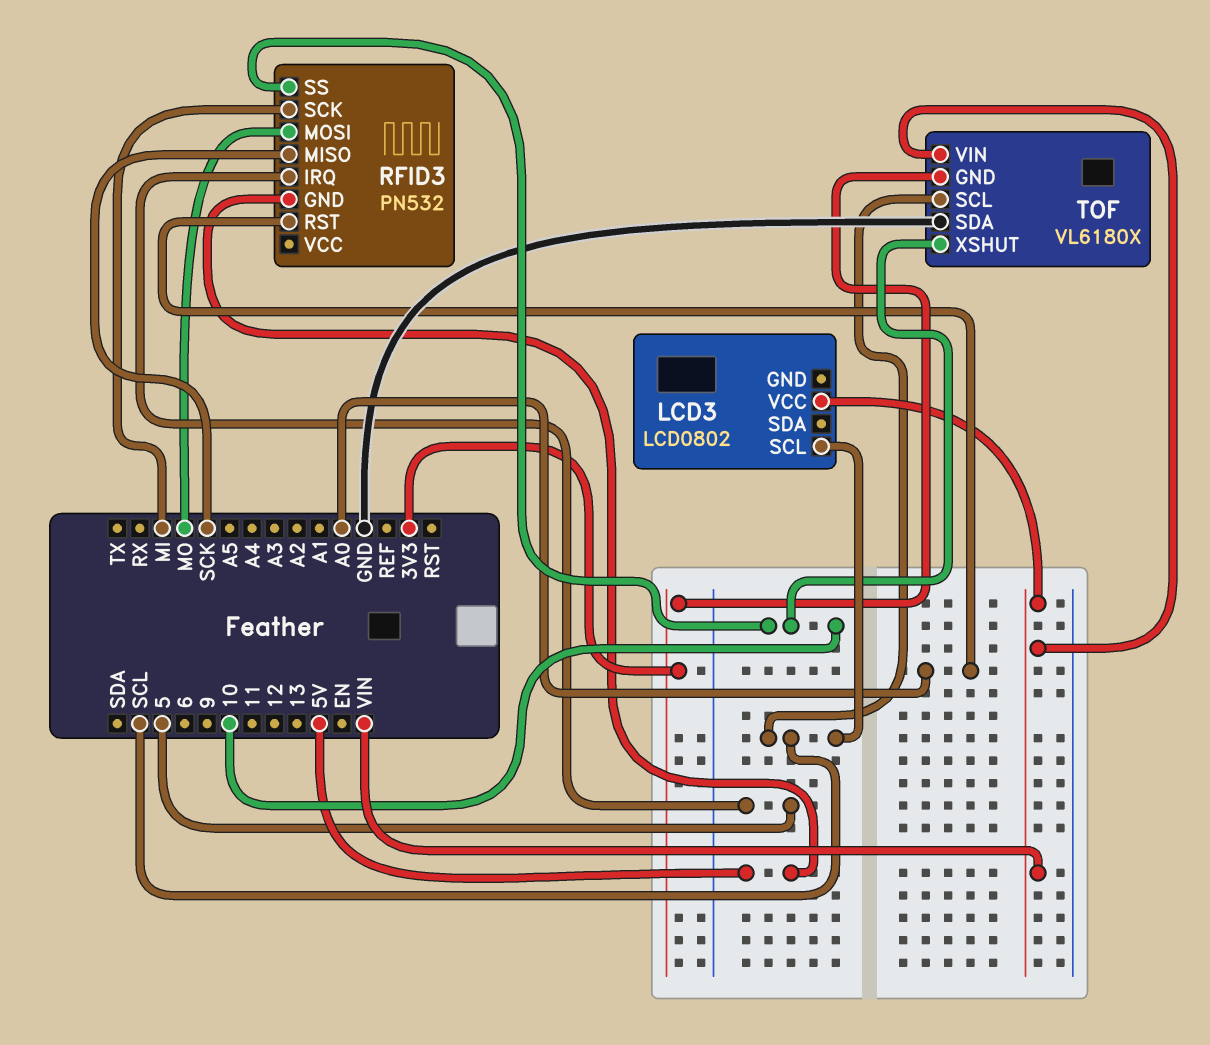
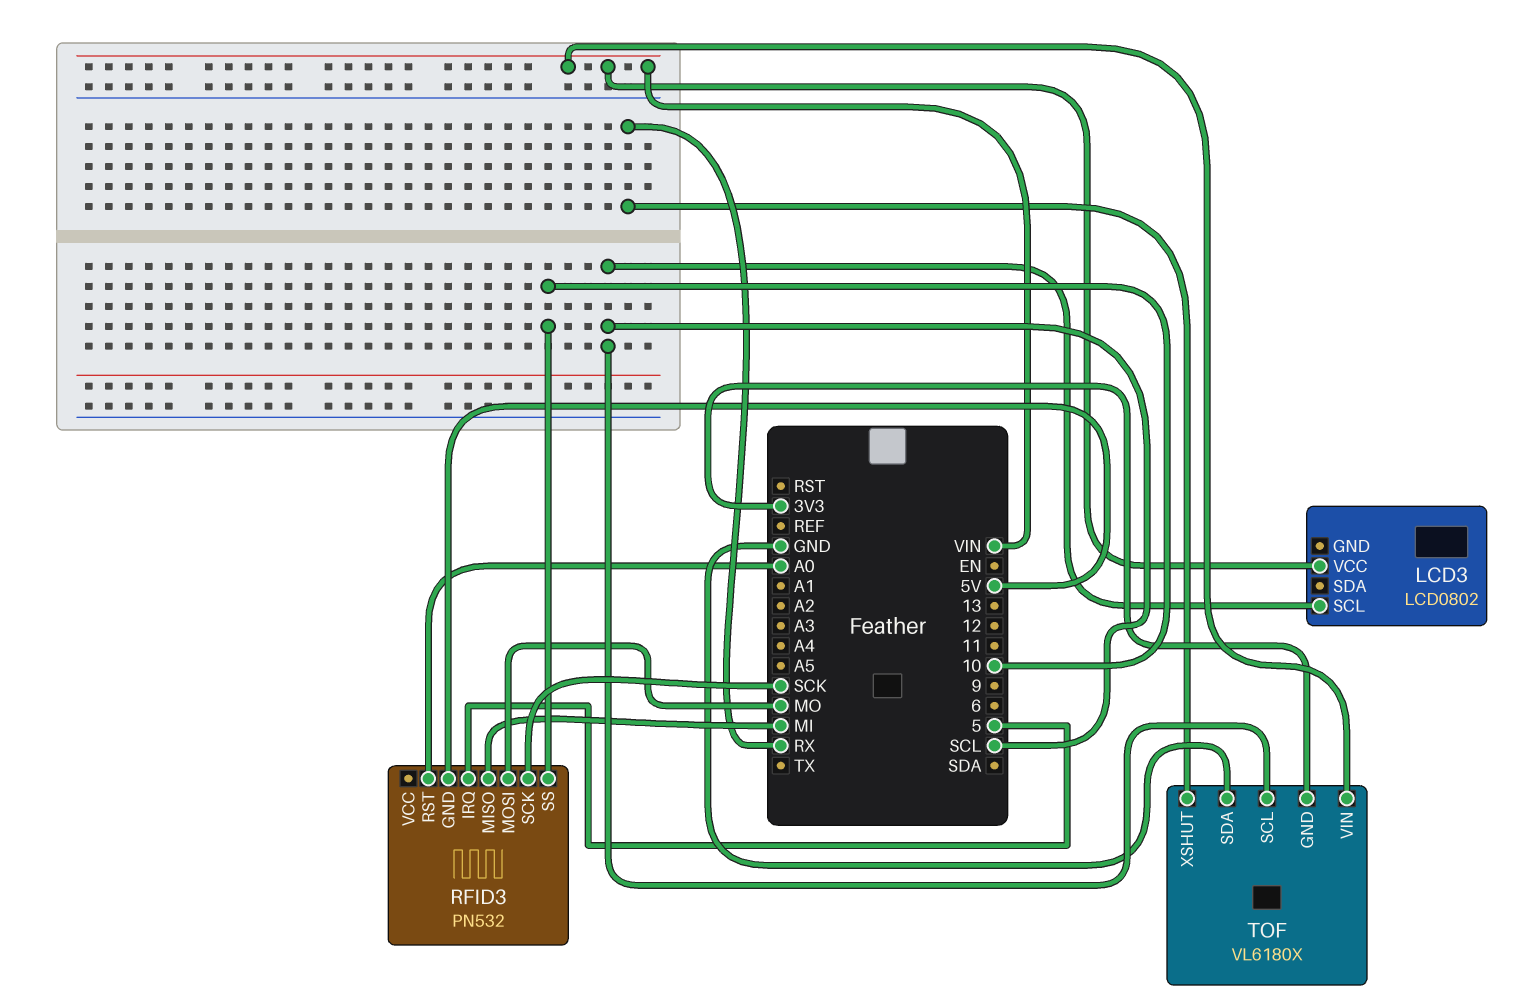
RFID3 pin MISO: SCK -> MI
RFID3 pin SCK: MI -> SCK
TOF pin XSHUT: 10 -> RX

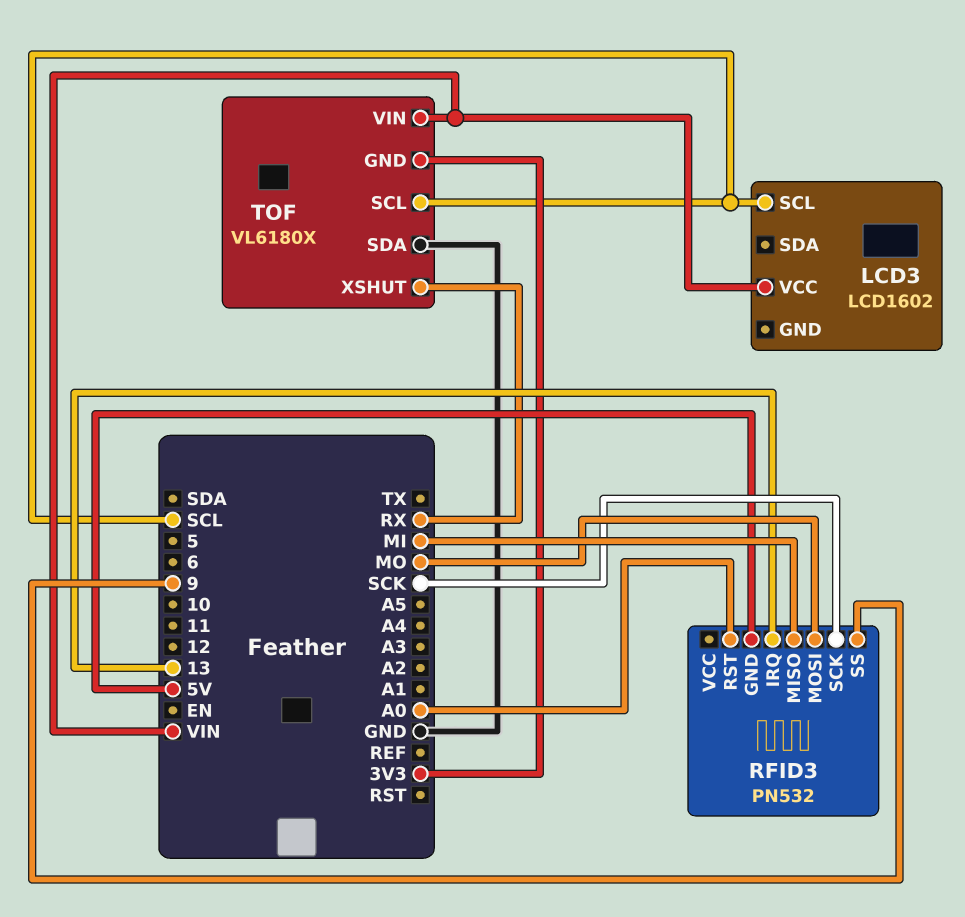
LCD3: LCD0802 -> LCD1602
RFID3 pin IRQ: 5 -> 13
RFID3 pin SS: 10 -> 9

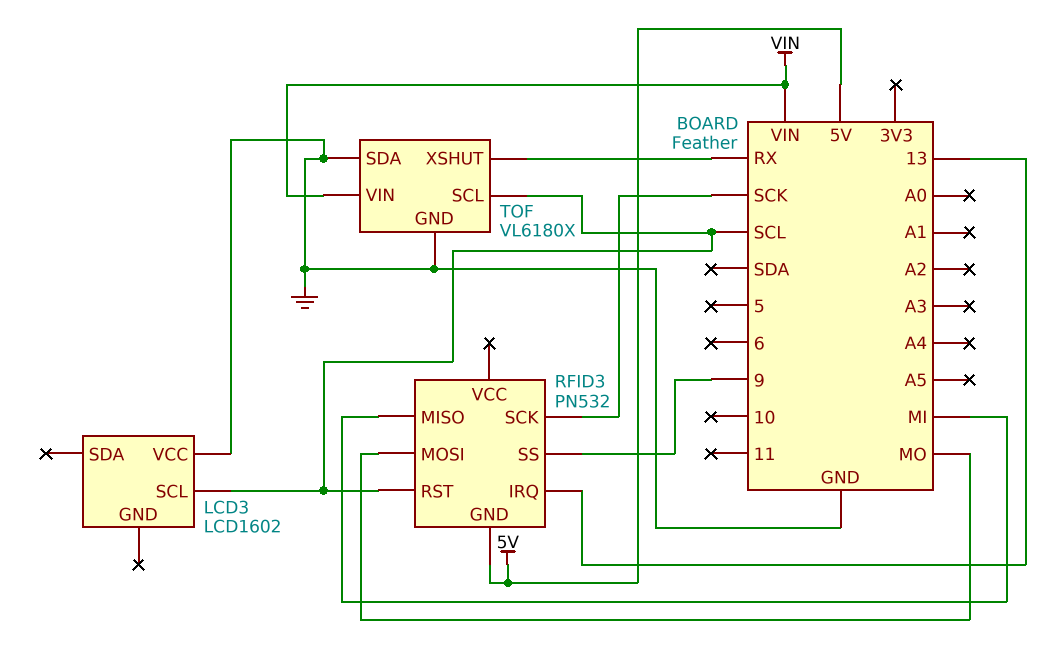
LCD3 pin VCC: VIN -> GND
RFID3 pin RST: A0 -> SCL
TOF pin GND: 3V3 -> GND

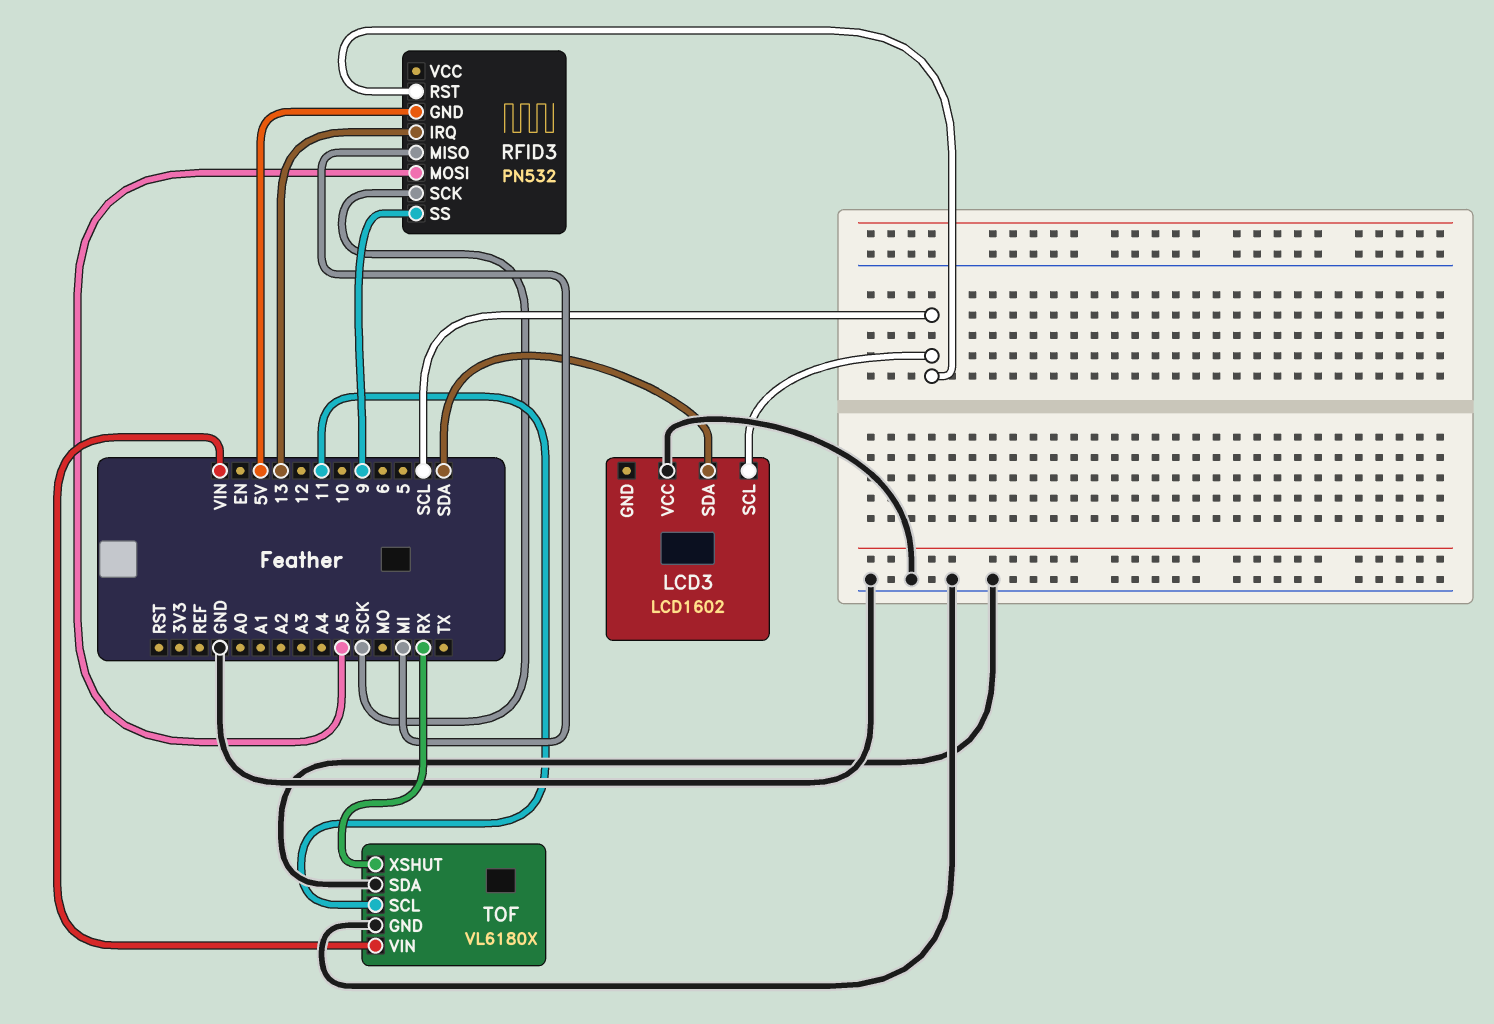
LCD3 pin SDA: none -> SDA
RFID3 pin MOSI: MO -> A5
TOF pin SCL: SCL -> 11

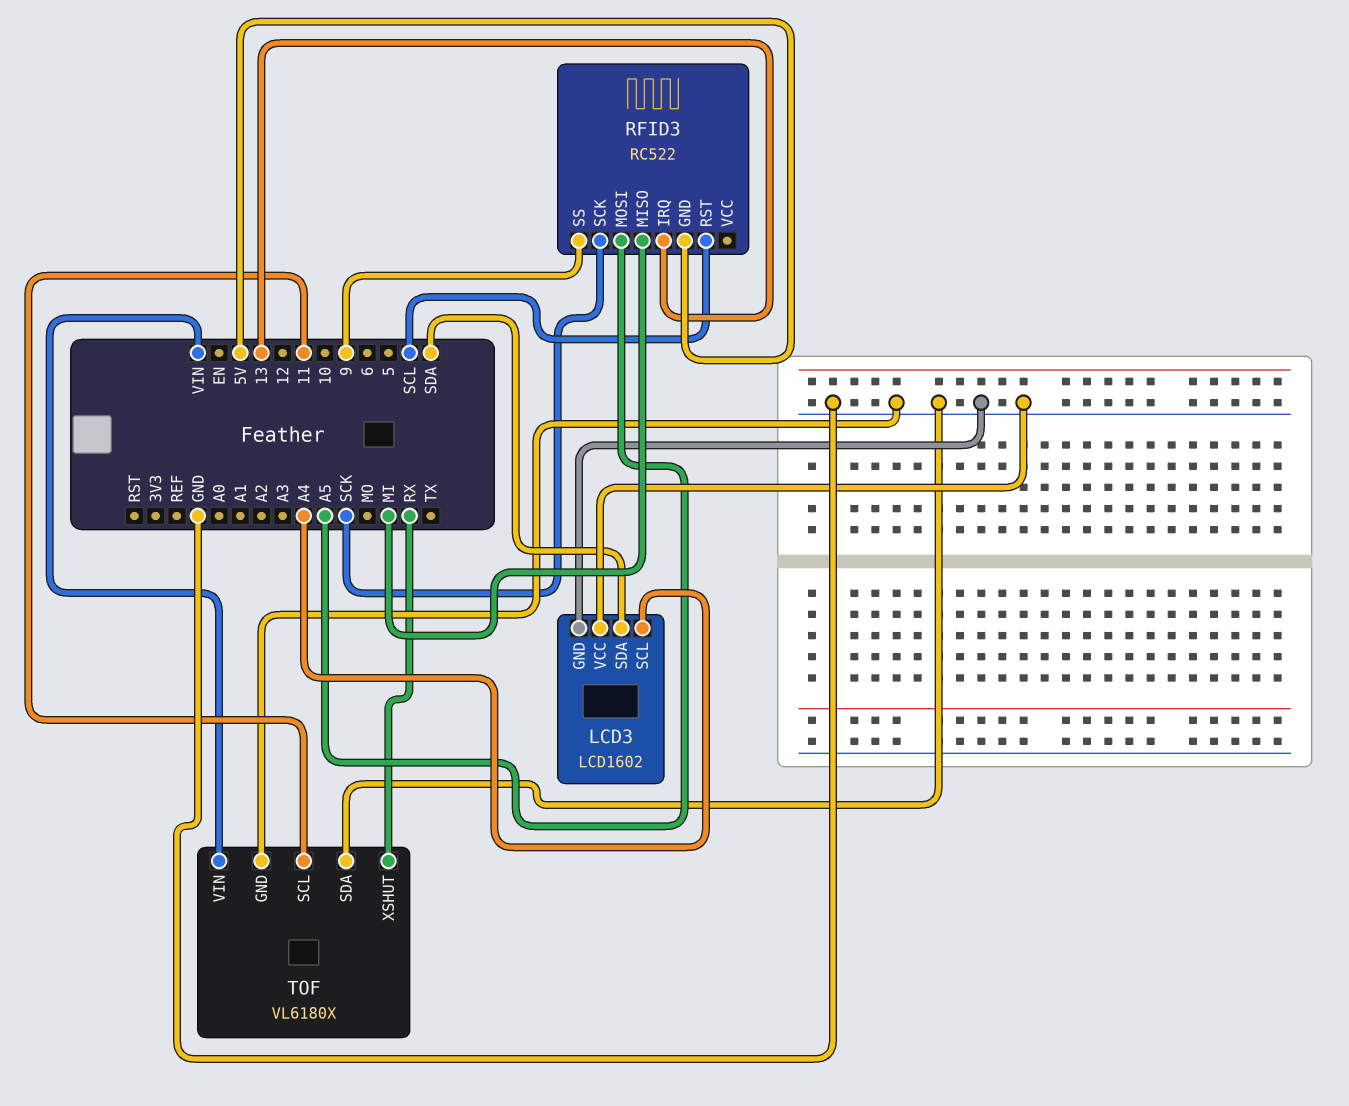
LCD3 pin GND: none -> GND
LCD3 pin SCL: SCL -> A4
RFID3: PN532 -> RC522

